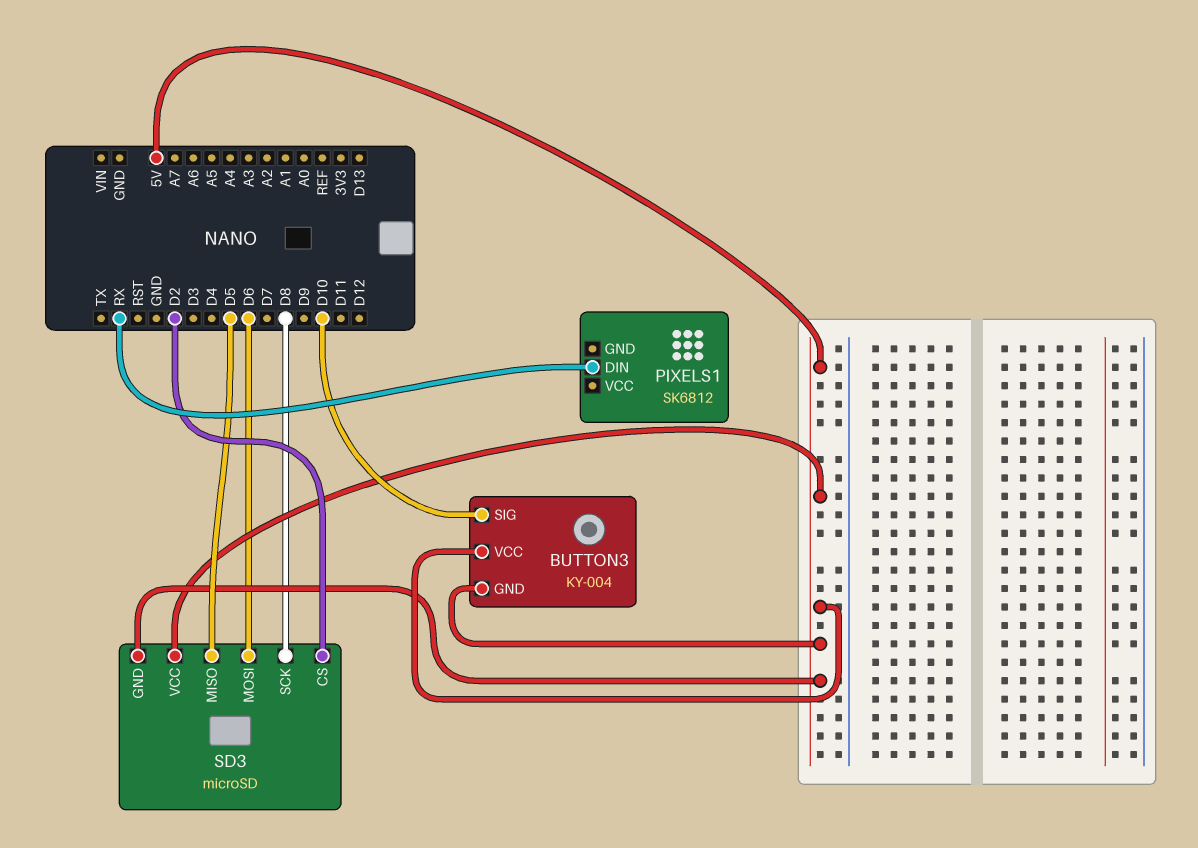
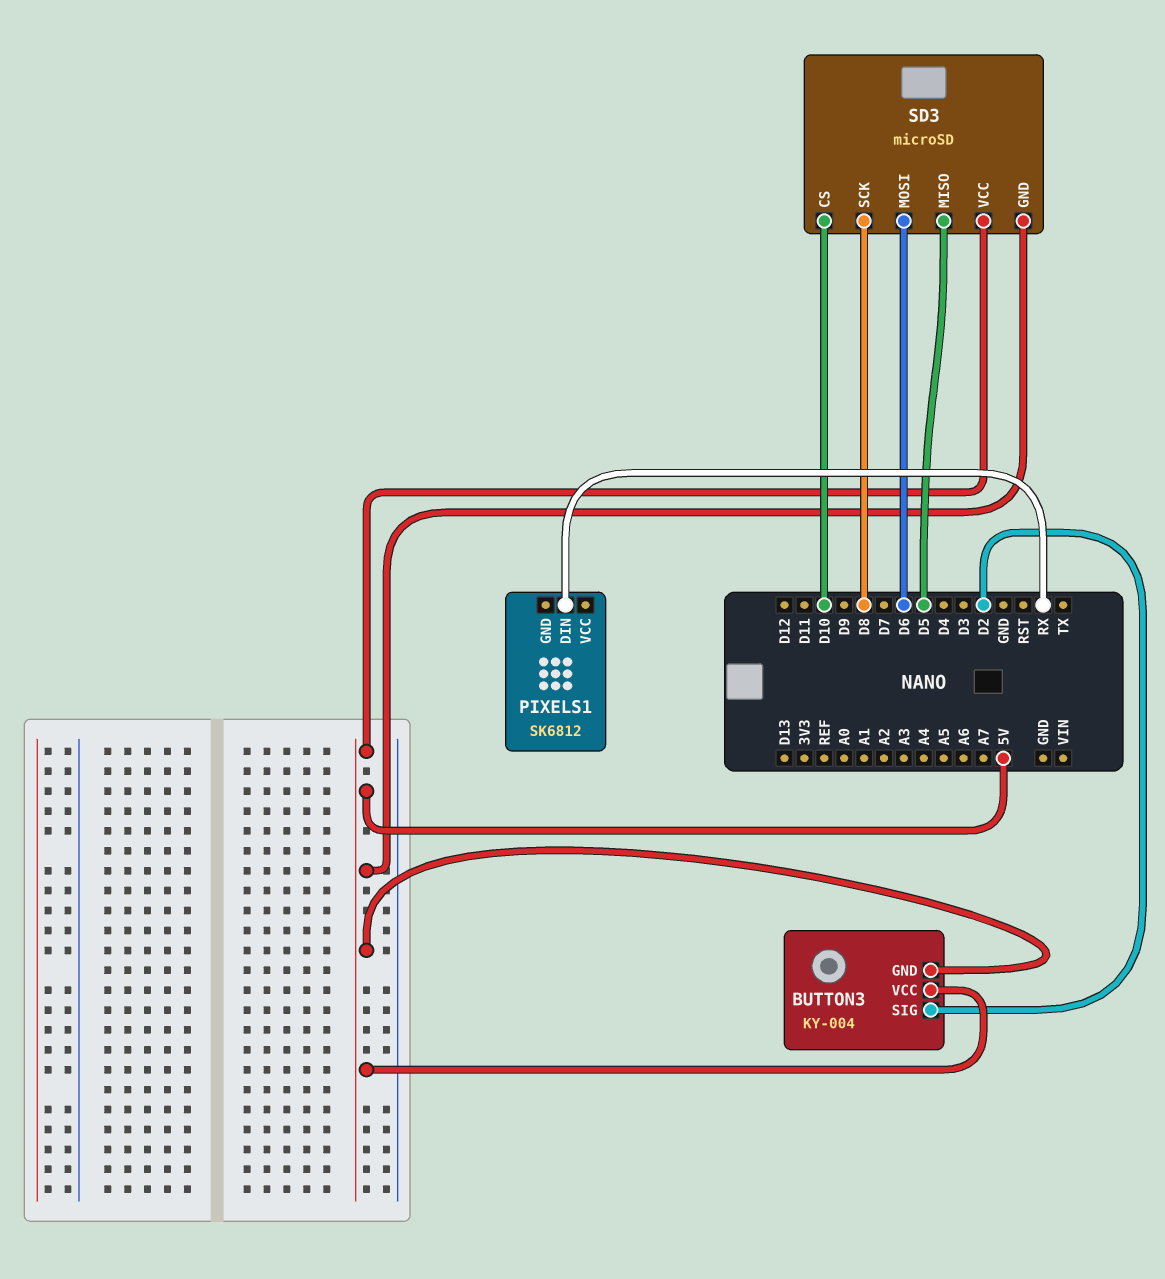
BUTTON3 pin SIG: D10 -> D2
SD3 pin CS: D2 -> D10

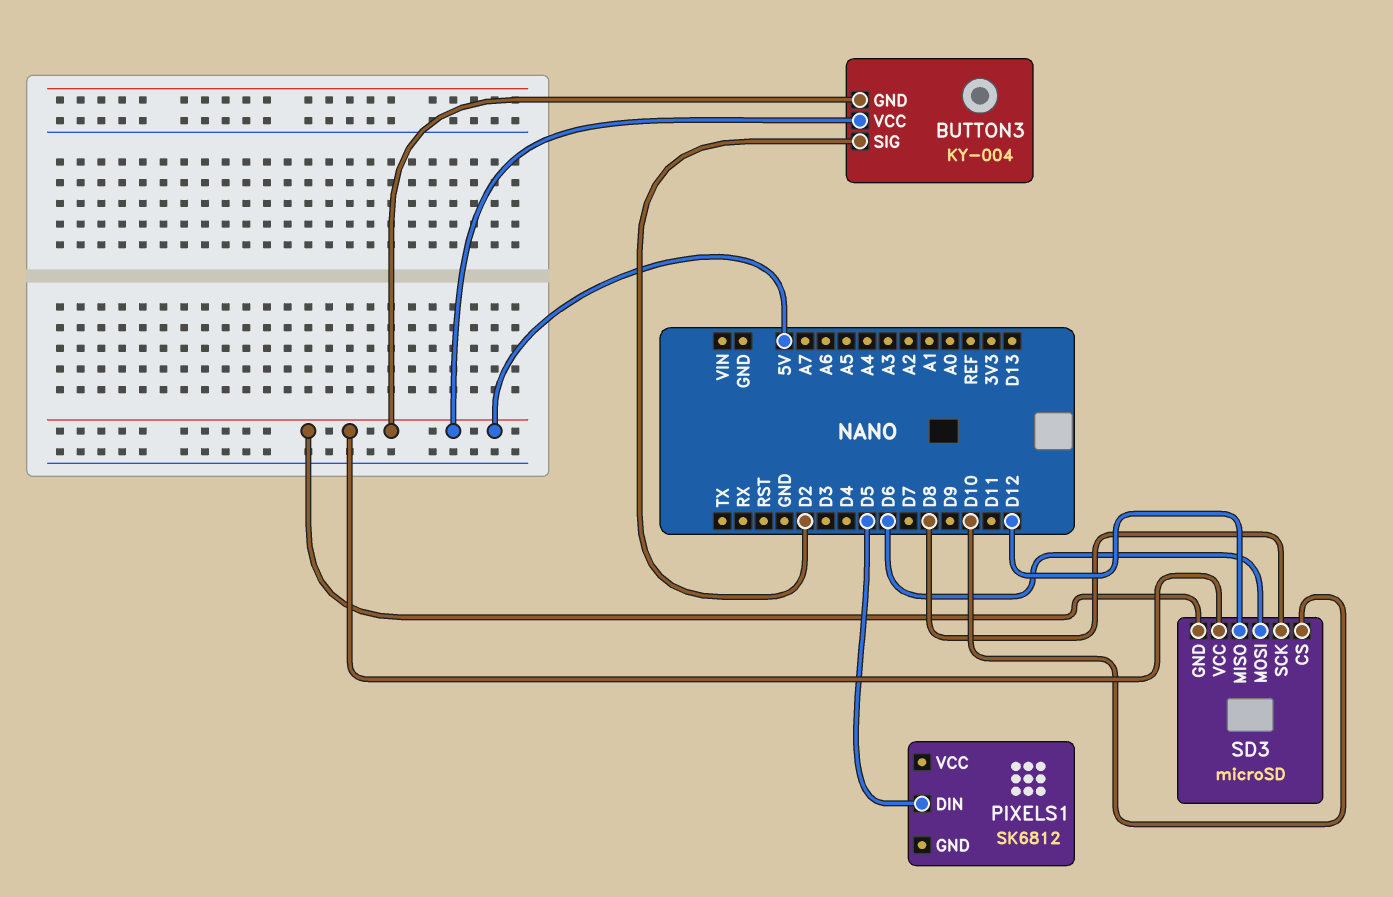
PIXELS1 pin DIN: RX -> D5
SD3 pin MISO: D5 -> D12

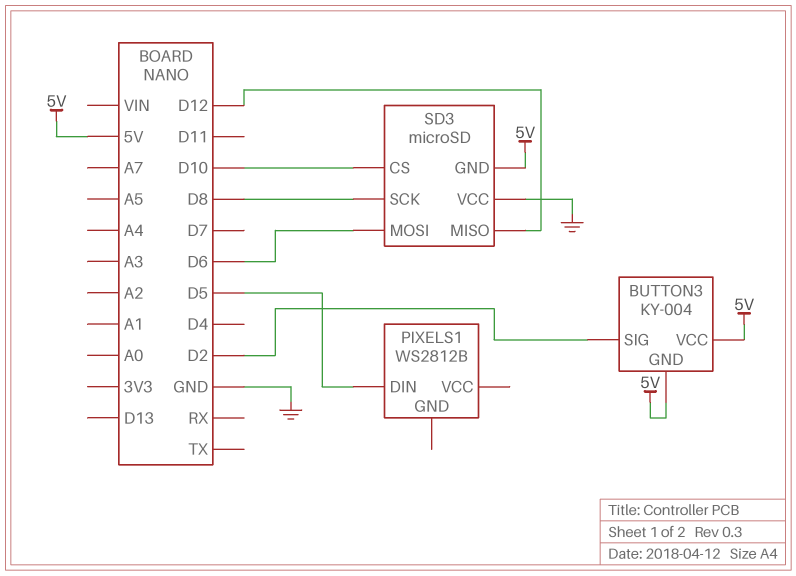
PIXELS1: SK6812 -> WS2812B
SD3 pin VCC: 5V -> GND

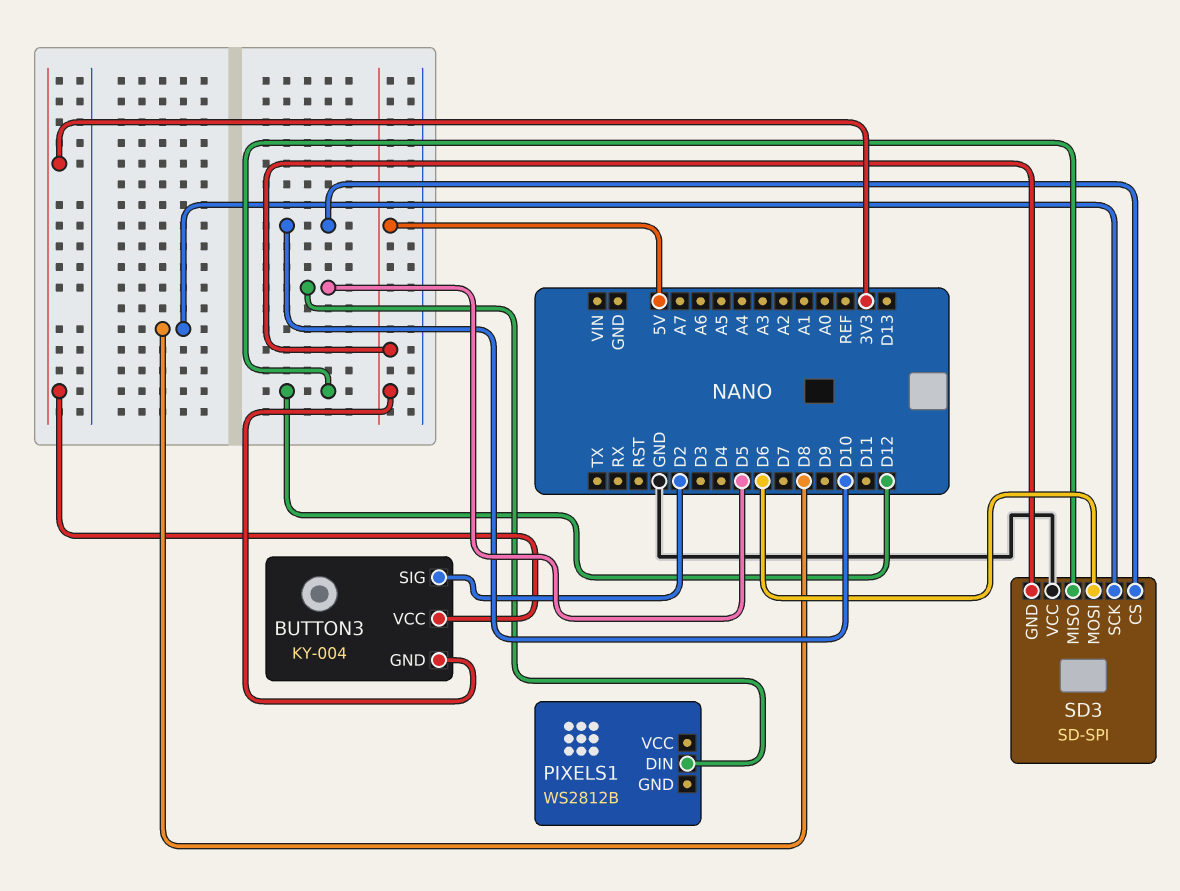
BUTTON3 pin VCC: 5V -> 3V3
SD3: microSD -> SD-SPI

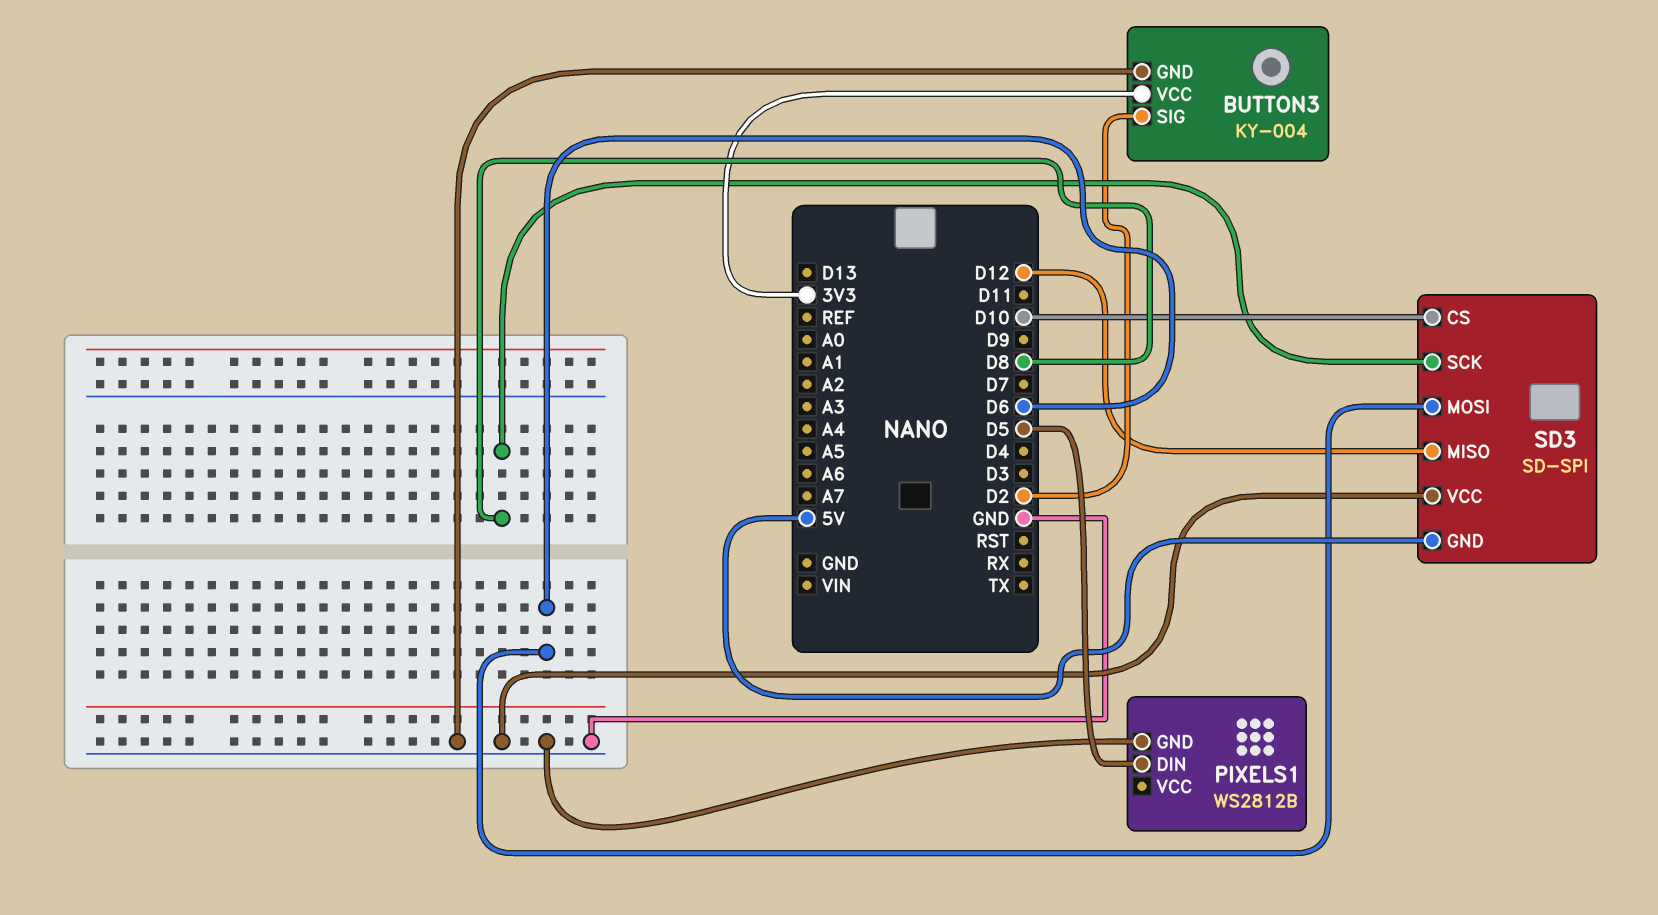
BUTTON3 pin GND: 5V -> GND
PIXELS1 pin GND: none -> GND

